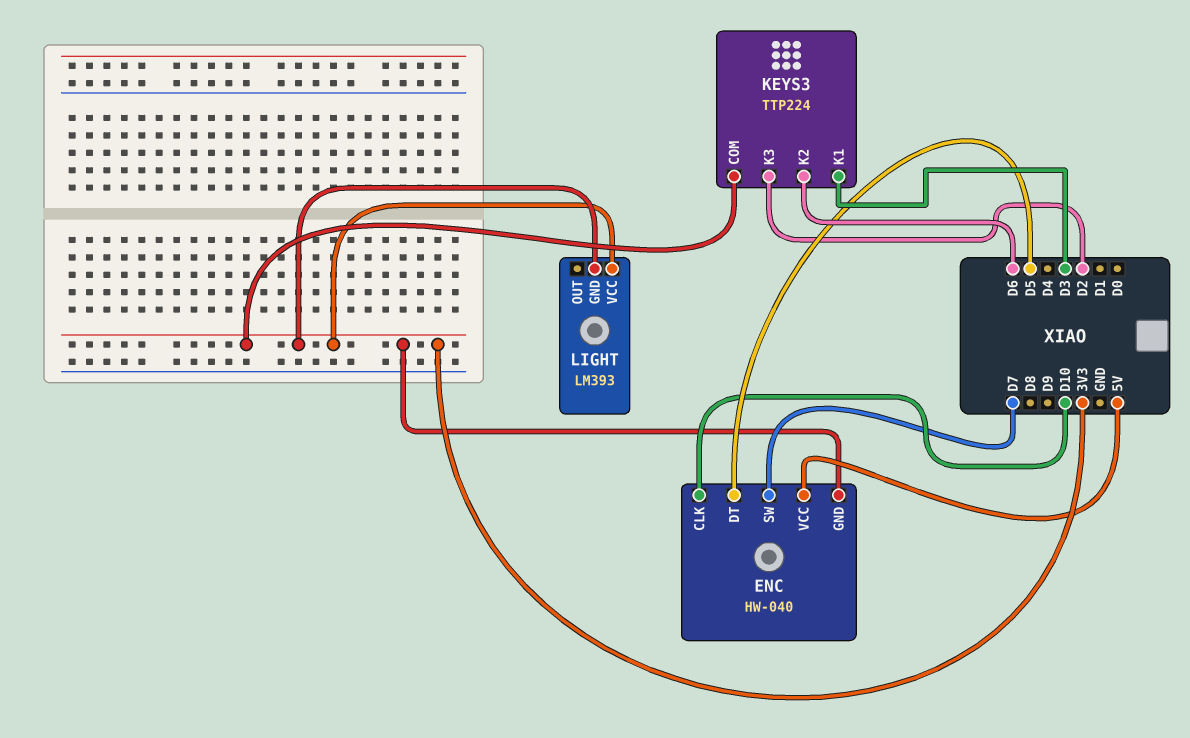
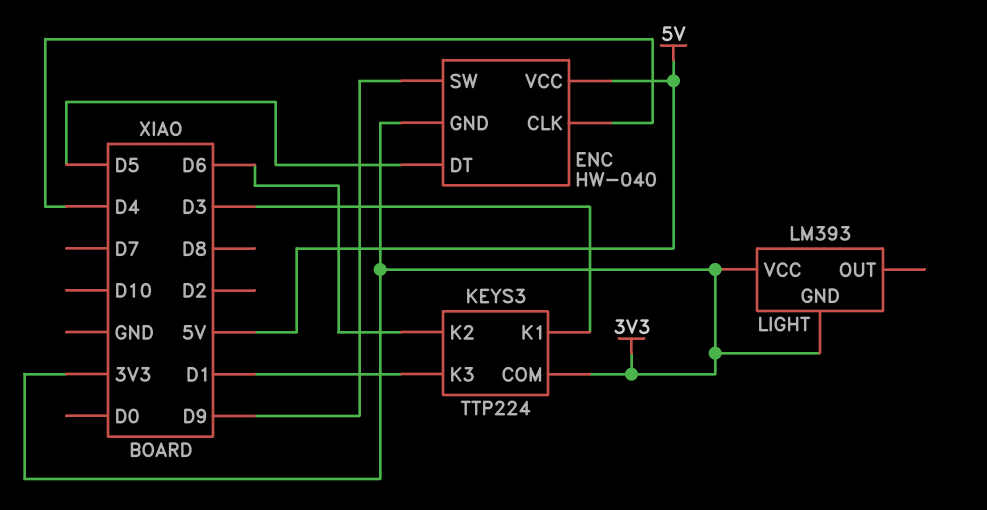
ENC pin CLK: D10 -> D4
ENC pin SW: D7 -> D9
KEYS3 pin K3: D2 -> D1

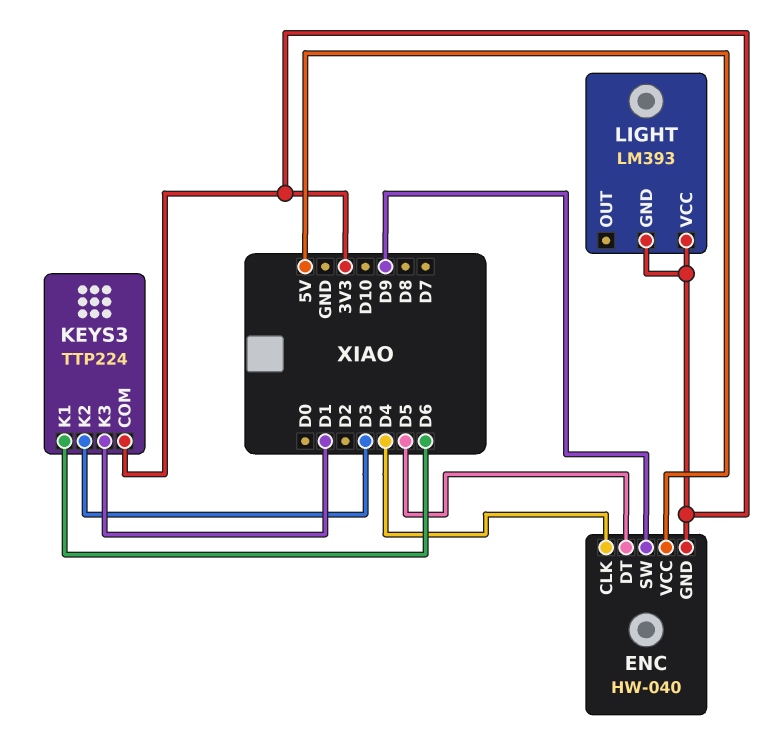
KEYS3 pin K1: D3 -> D6
KEYS3 pin K2: D6 -> D3

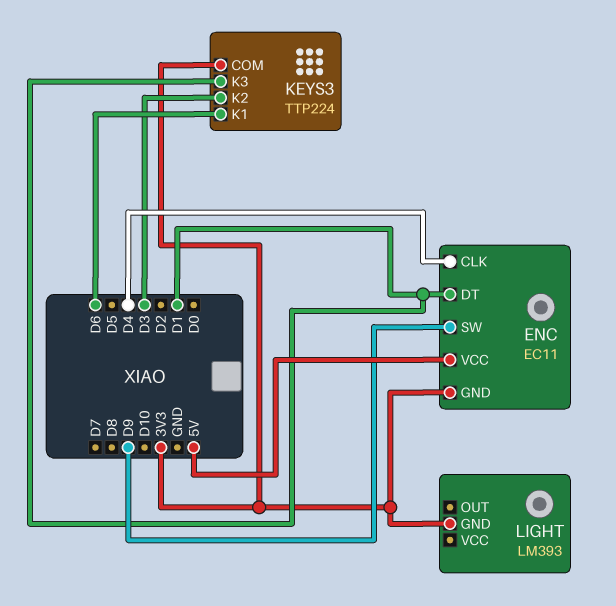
ENC: HW-040 -> EC11
ENC pin DT: D5 -> D1
LIGHT pin VCC: 3V3 -> none

